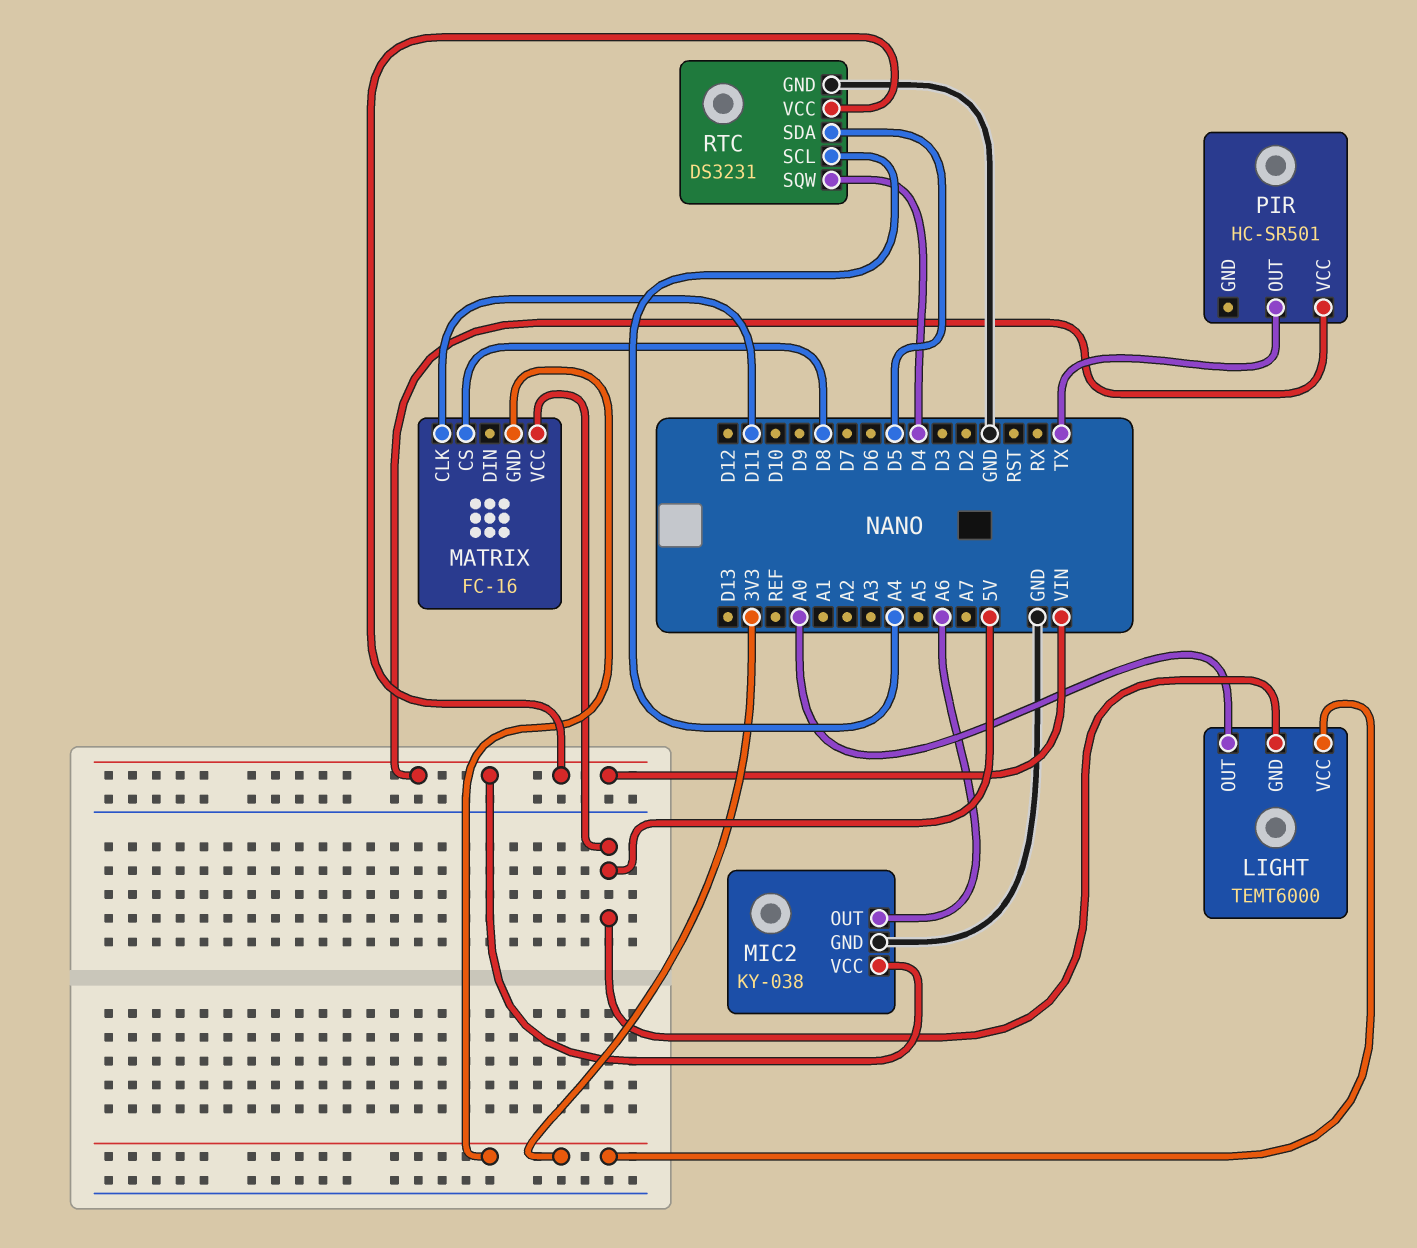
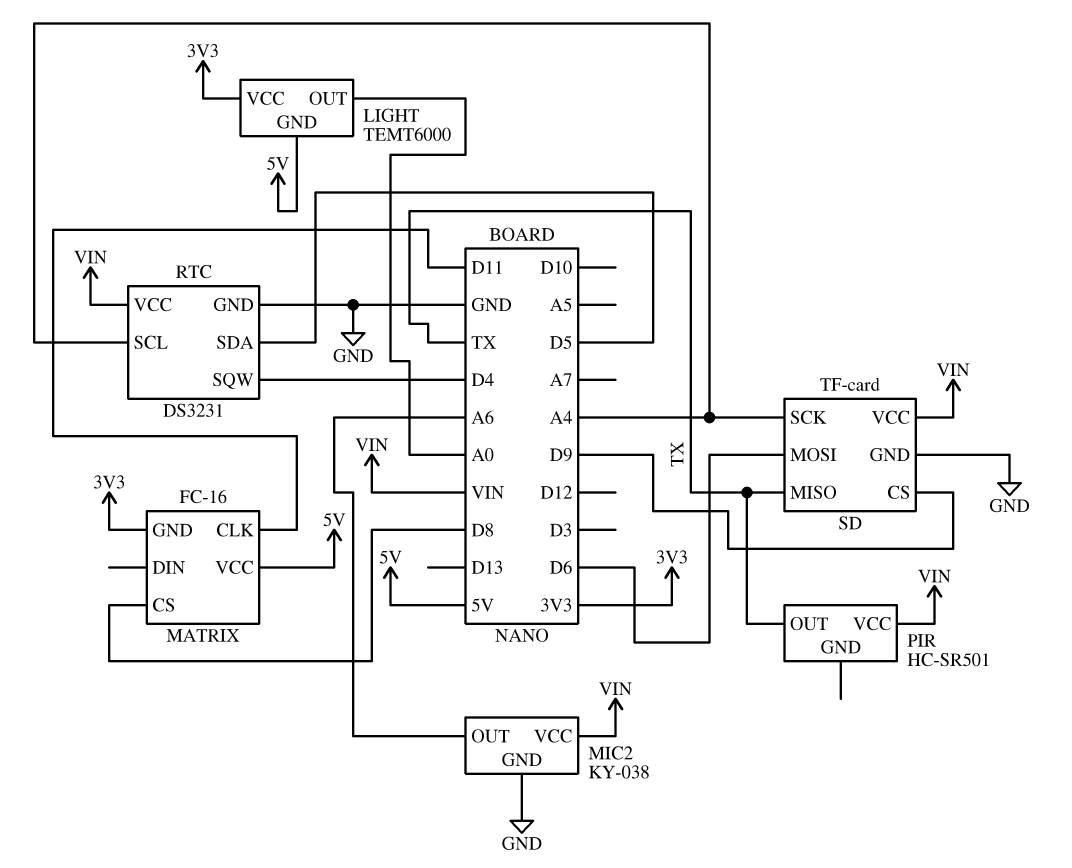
SD: none -> TF-card
SD pin CS: none -> D9
SD pin GND: none -> GND
SD pin MISO: none -> TX
SD pin MOSI: none -> D6
SD pin SCK: none -> A4
SD pin VCC: none -> VIN

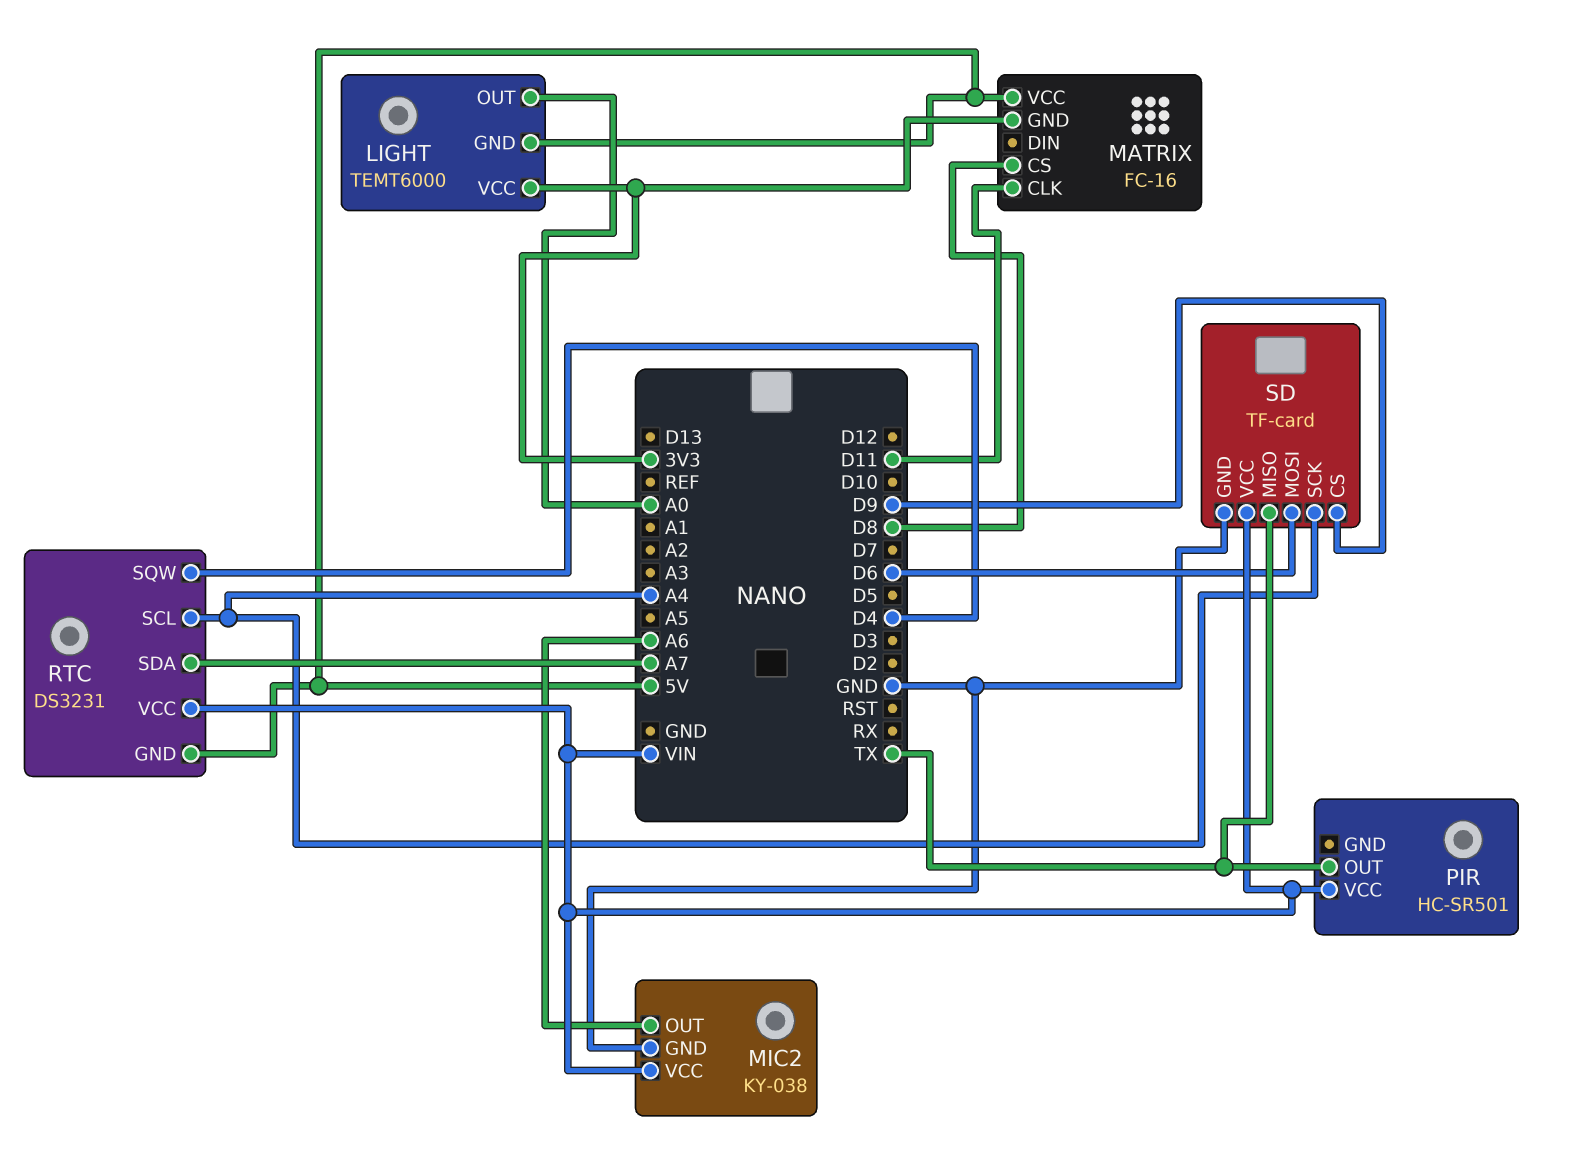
RTC pin GND: GND -> 5V
RTC pin SDA: D5 -> A7

